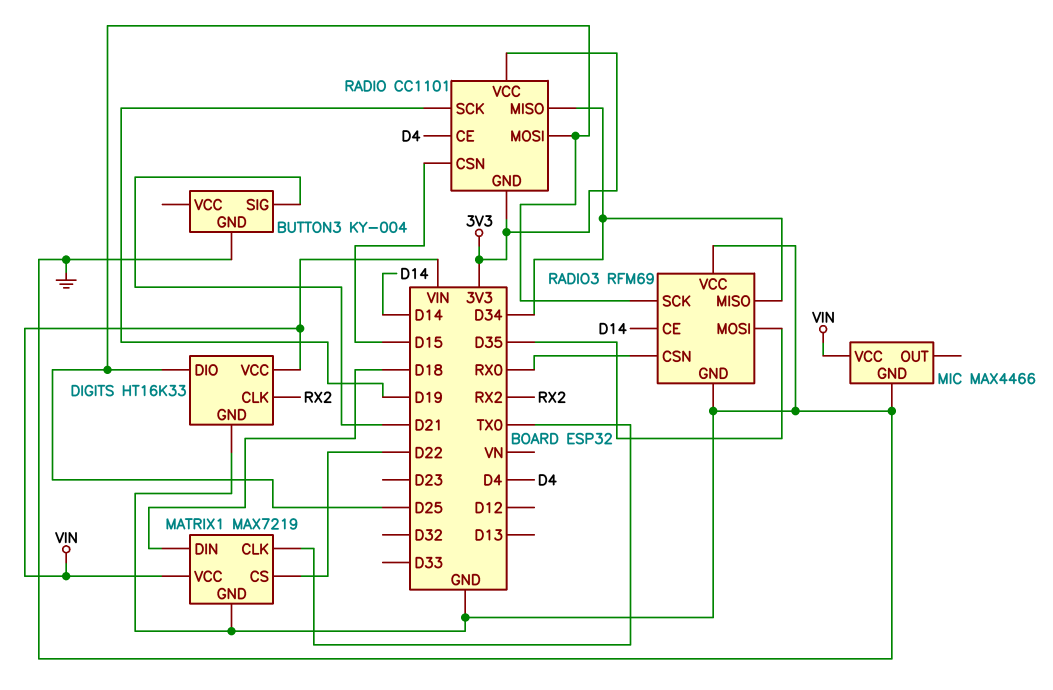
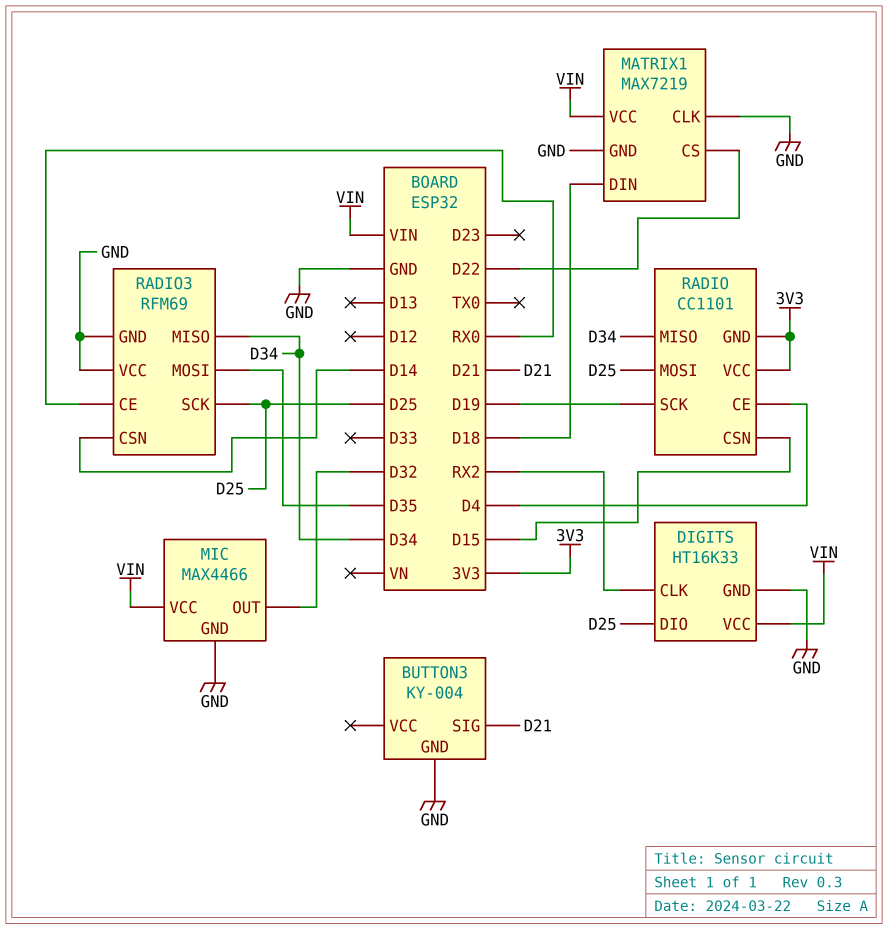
MATRIX1 pin CLK: TX0 -> GND
MIC pin OUT: none -> D32
RADIO3 pin CE: D14 -> RX0
RADIO3 pin CSN: RX0 -> D14

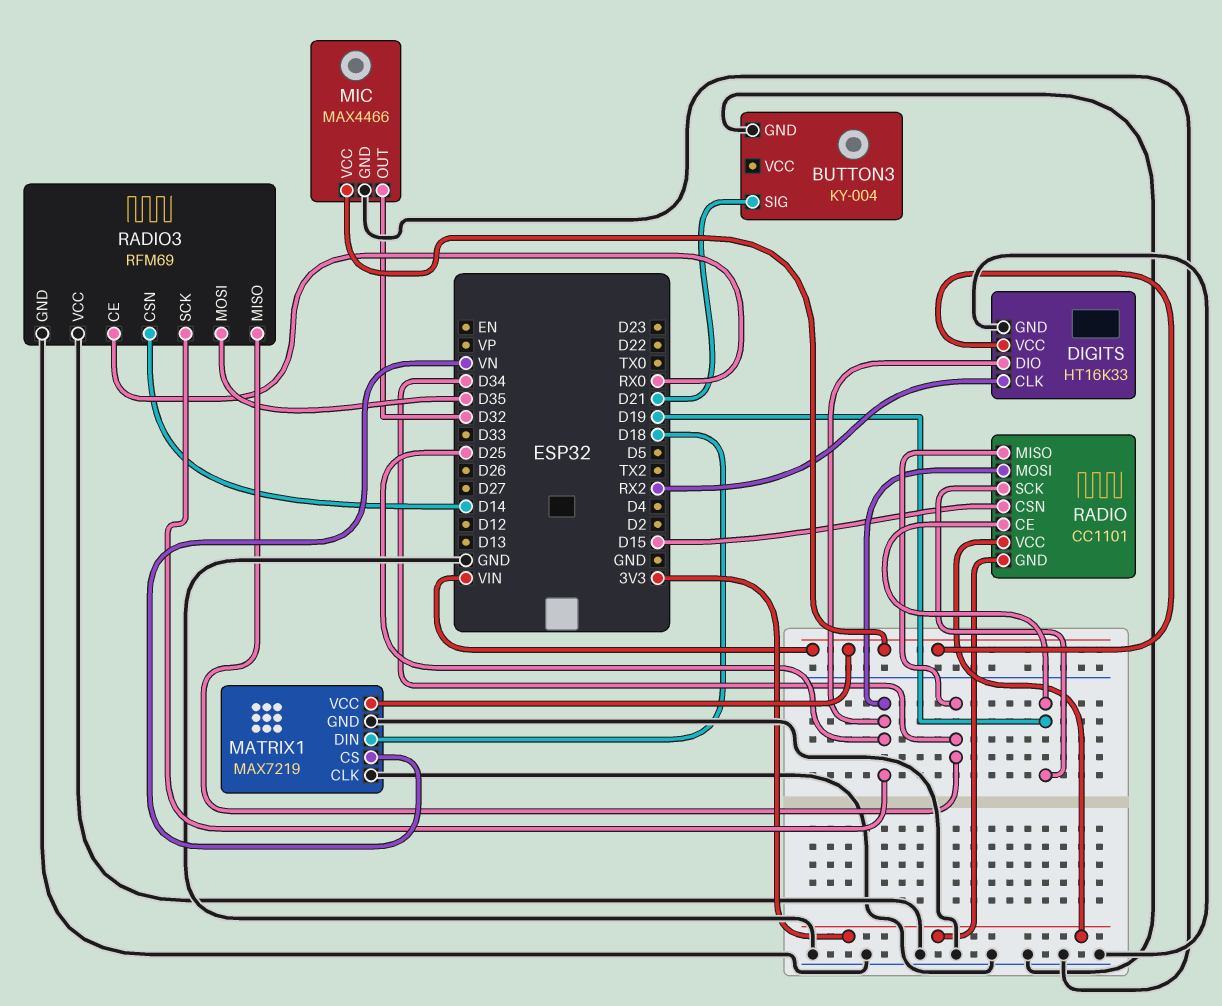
MATRIX1 pin CS: D22 -> VN
RADIO pin CE: D4 -> D19

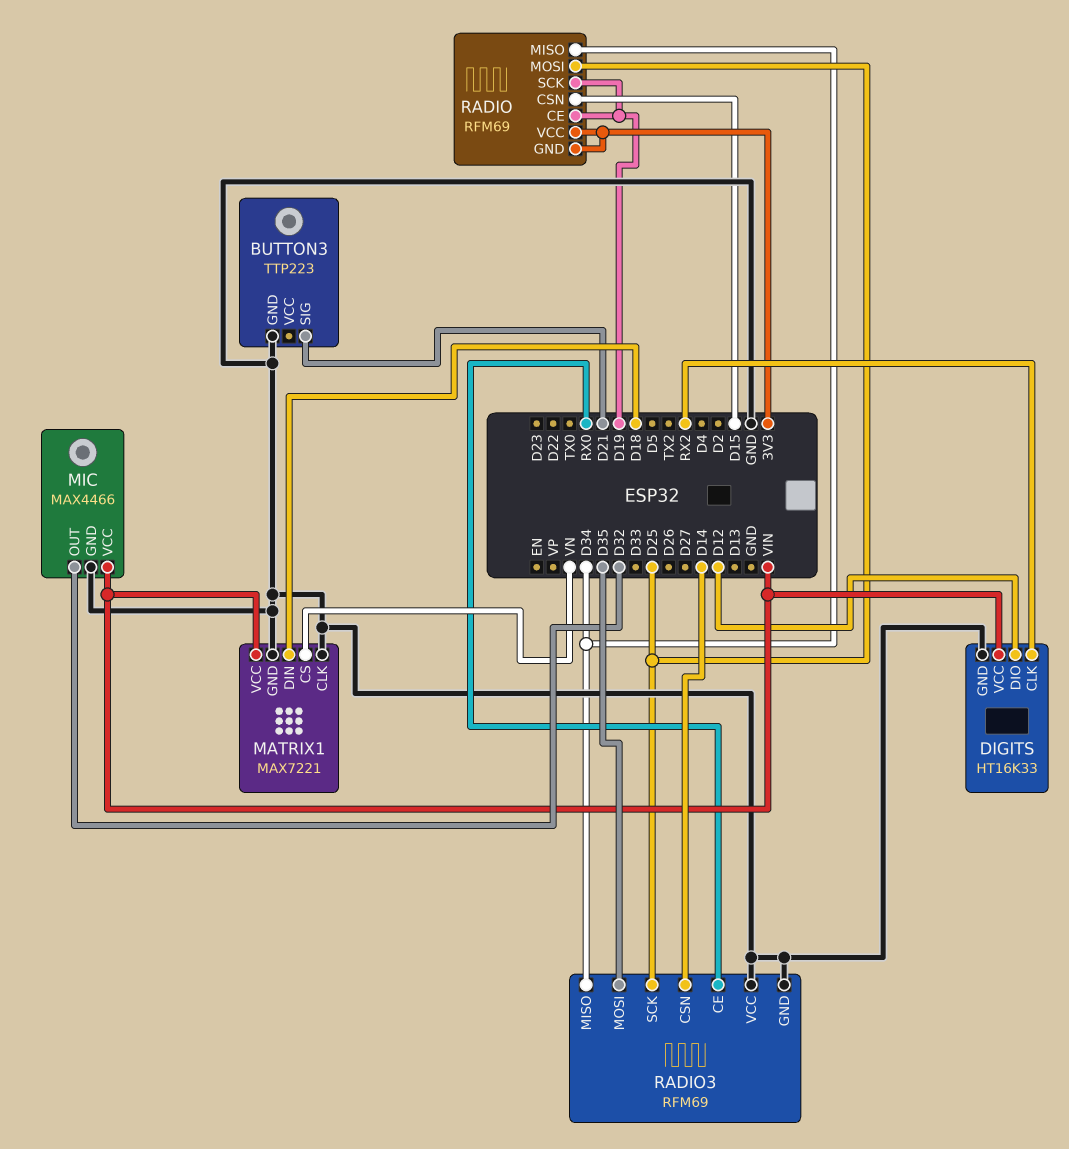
BUTTON3: KY-004 -> TTP223
DIGITS pin DIO: D25 -> D12
MATRIX1: MAX7219 -> MAX7221
RADIO: CC1101 -> RFM69

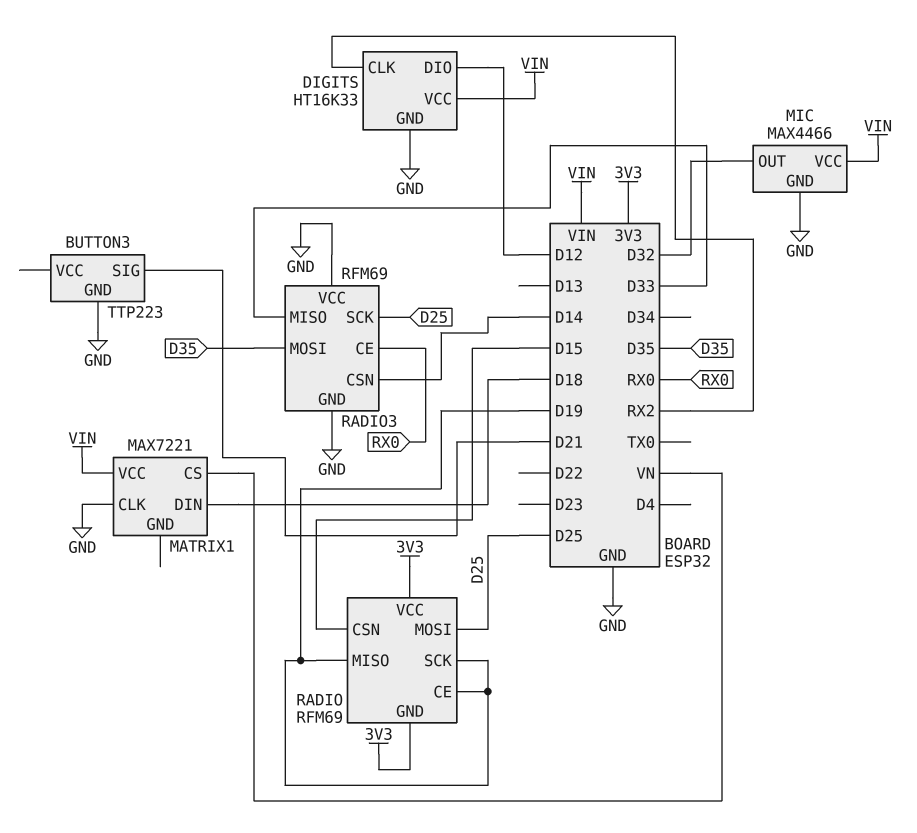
MATRIX1 pin GND: GND -> none
RADIO pin MISO: D34 -> D19
RADIO3 pin MISO: D34 -> D33

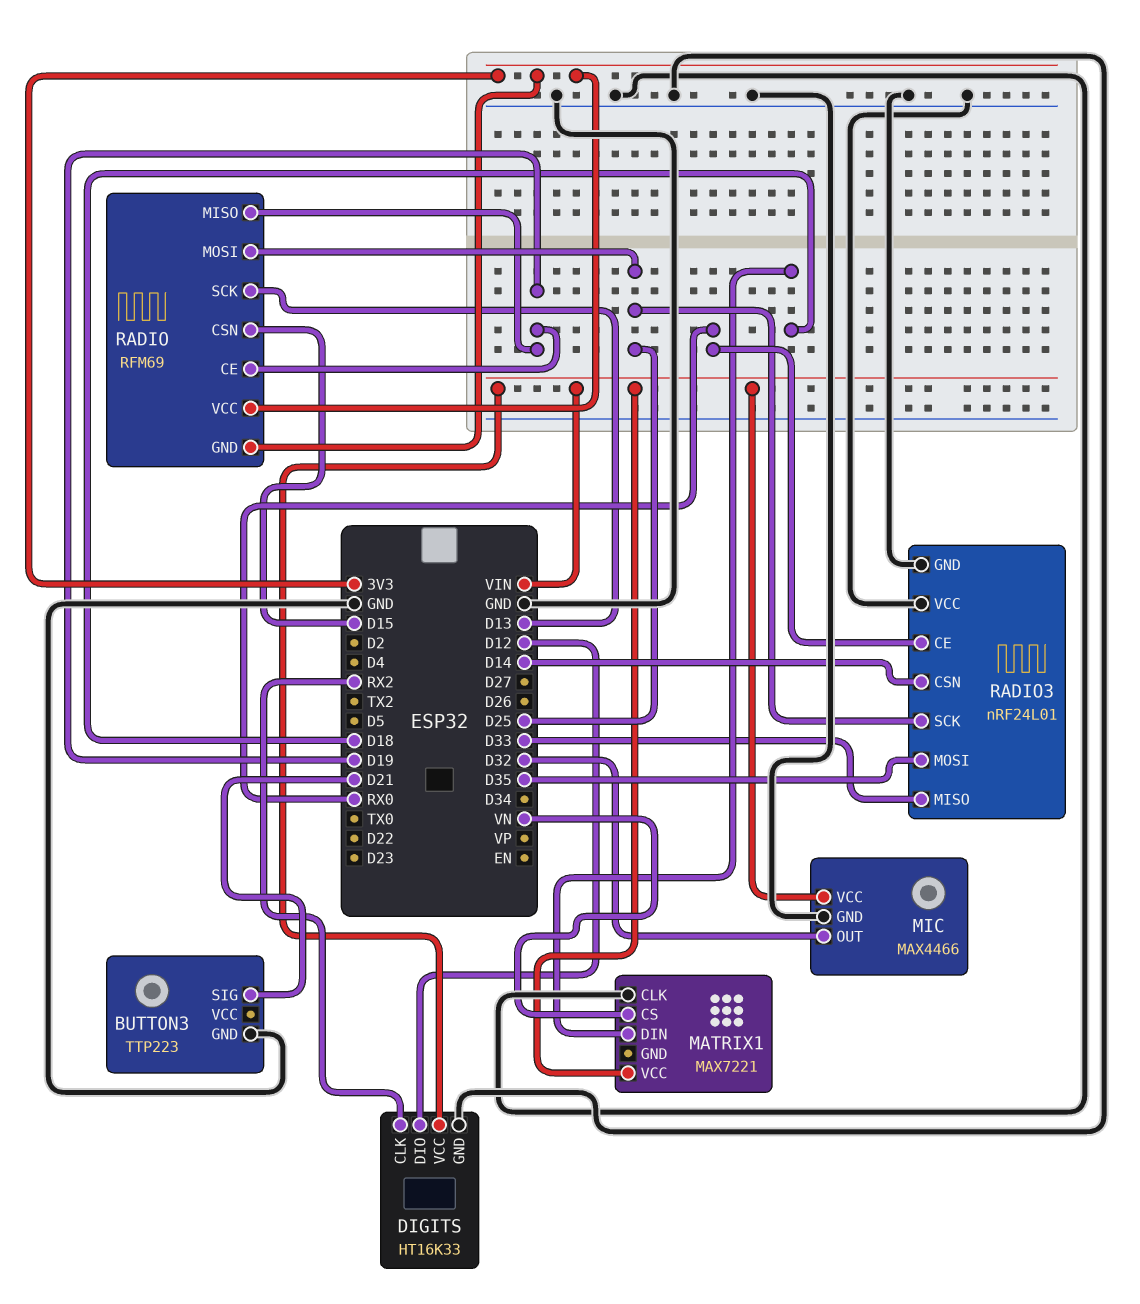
RADIO pin SCK: D19 -> D13
RADIO3: RFM69 -> nRF24L01

